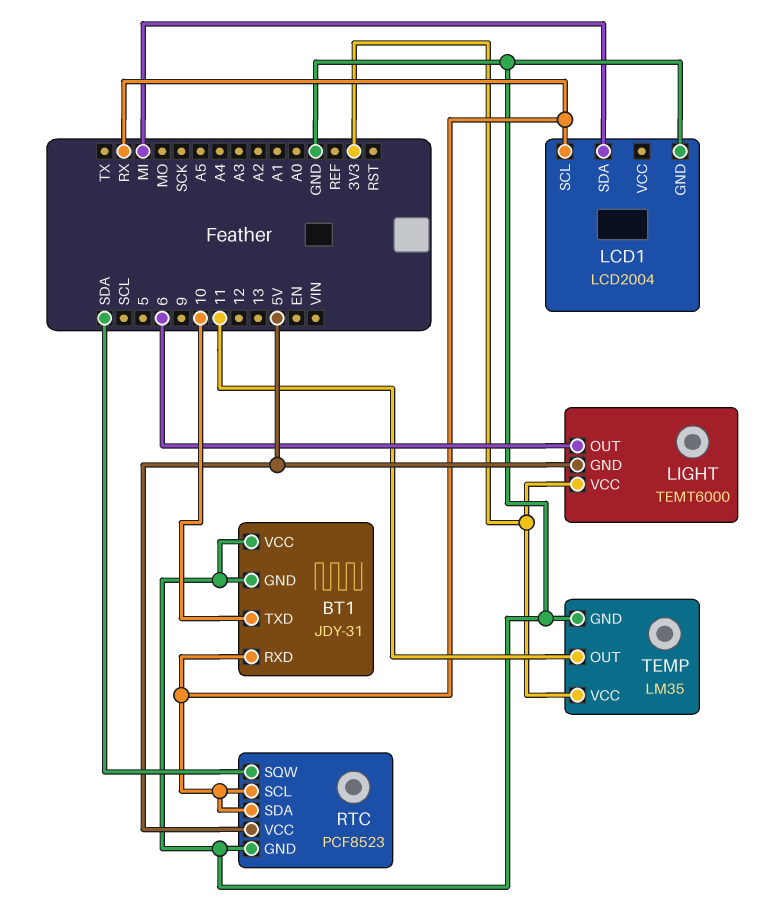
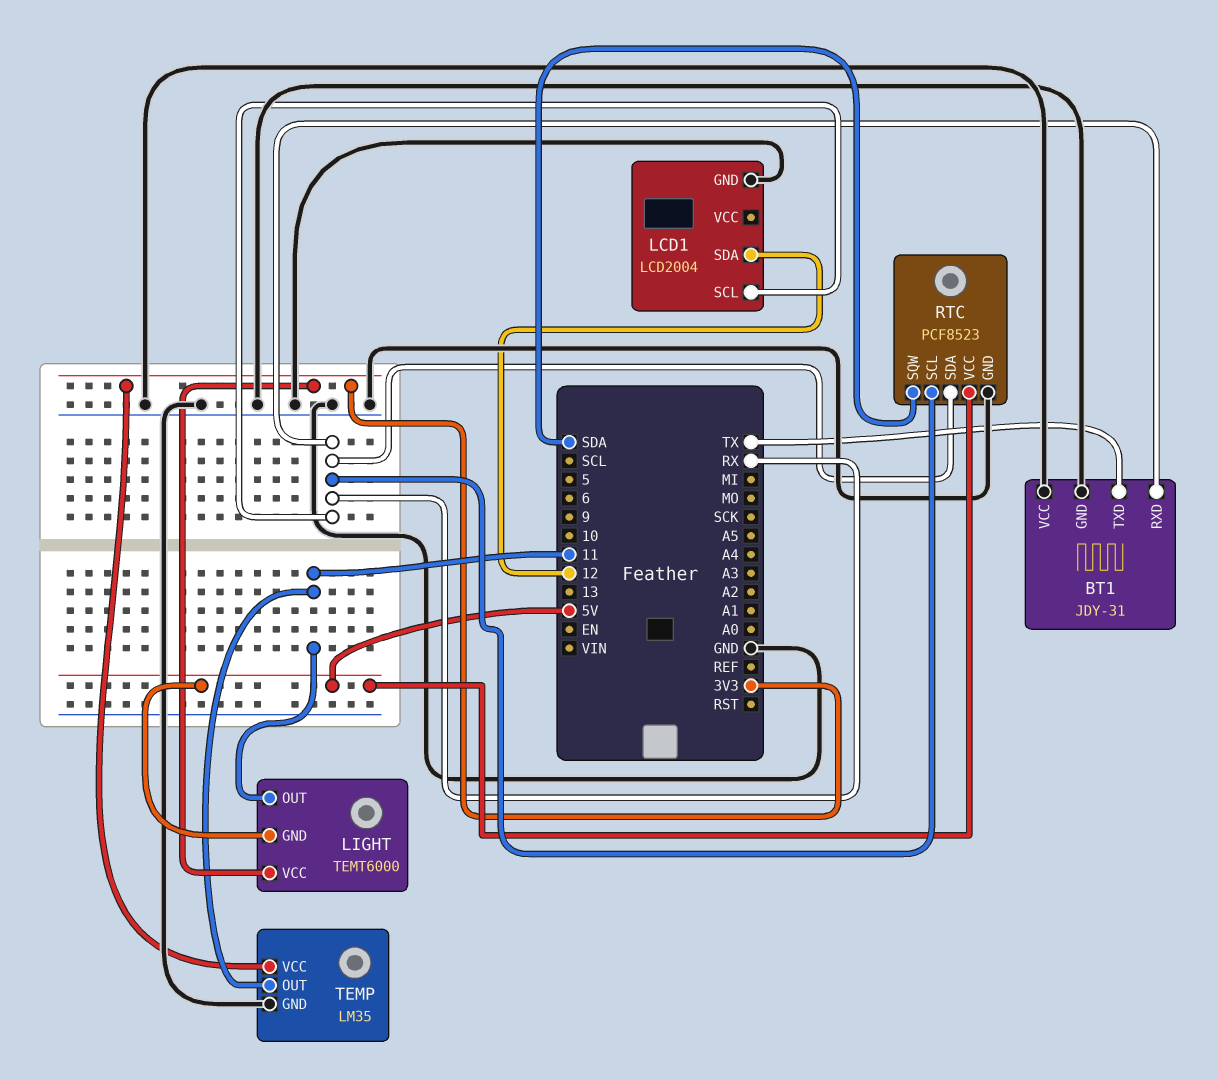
BT1 pin TXD: 10 -> TX
LCD1 pin SDA: MI -> 12
LIGHT pin OUT: 6 -> 11

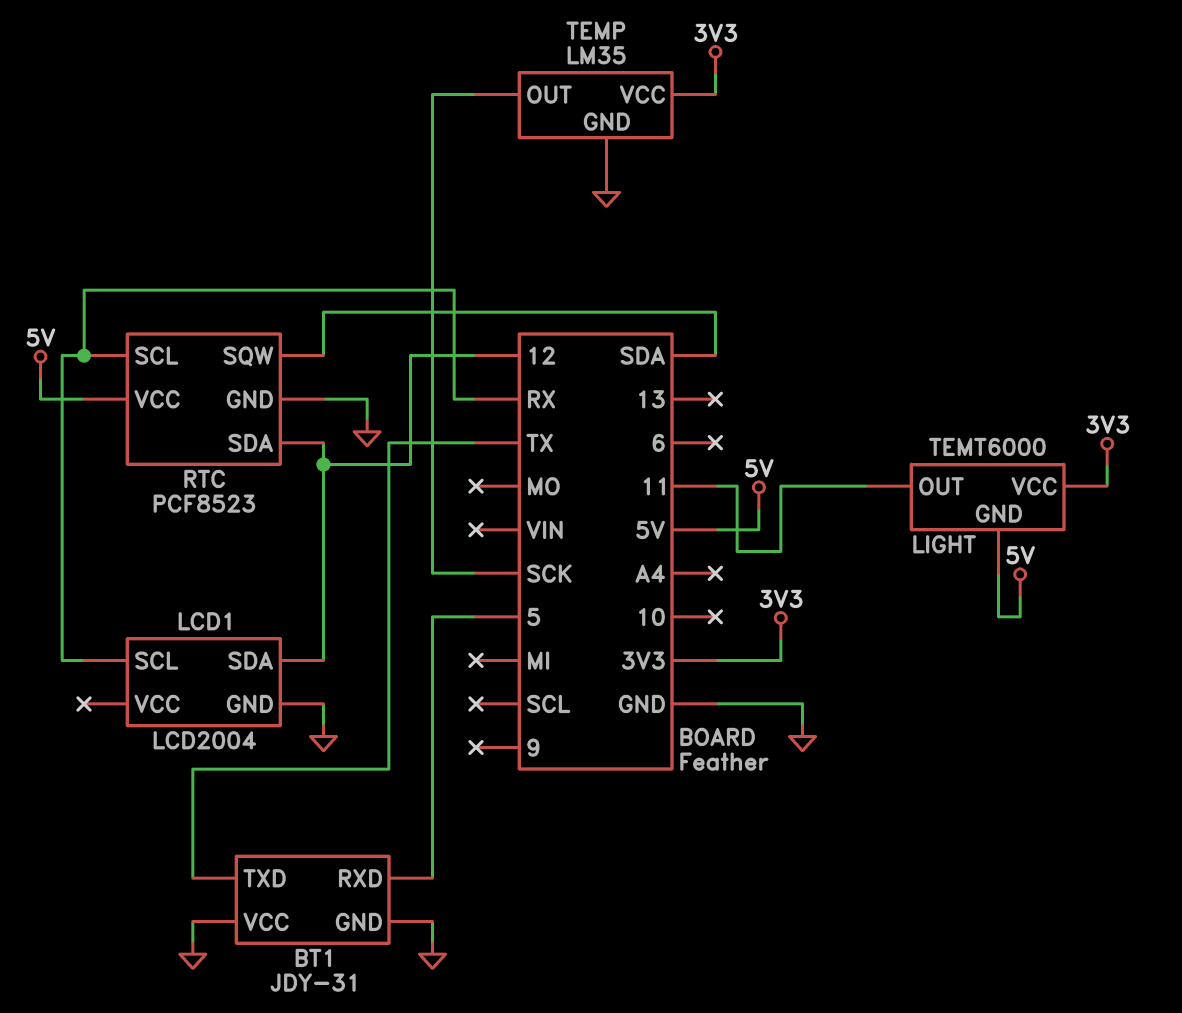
BT1 pin RXD: RX -> 5
RTC pin SDA: RX -> 12
TEMP pin OUT: 11 -> SCK

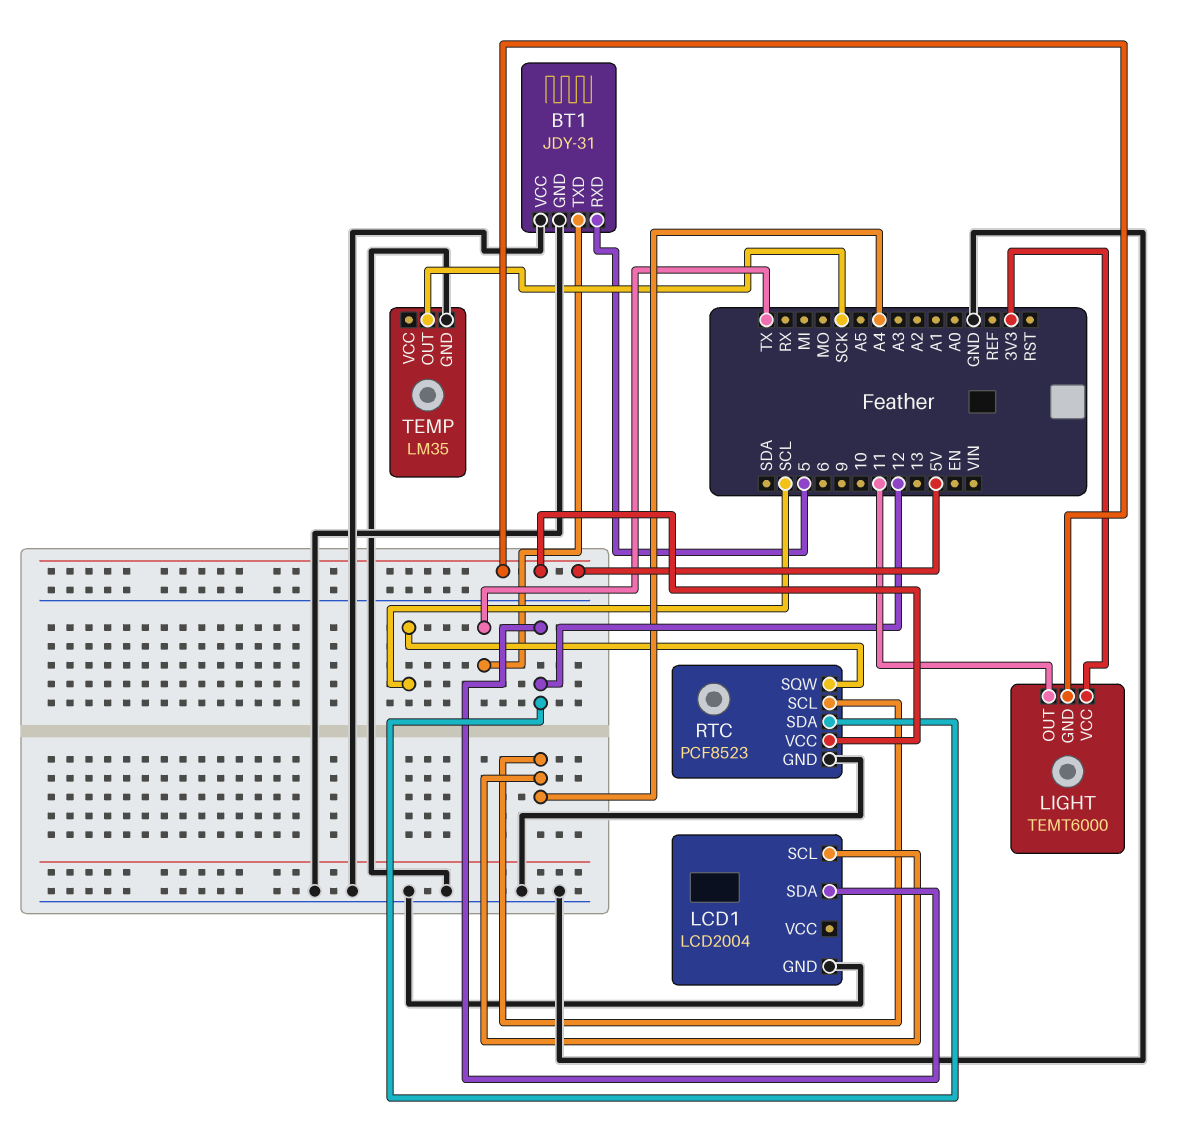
LCD1 pin SCL: RX -> A4
RTC pin SCL: RX -> A4
RTC pin SQW: SDA -> SCL
TEMP pin VCC: 3V3 -> none

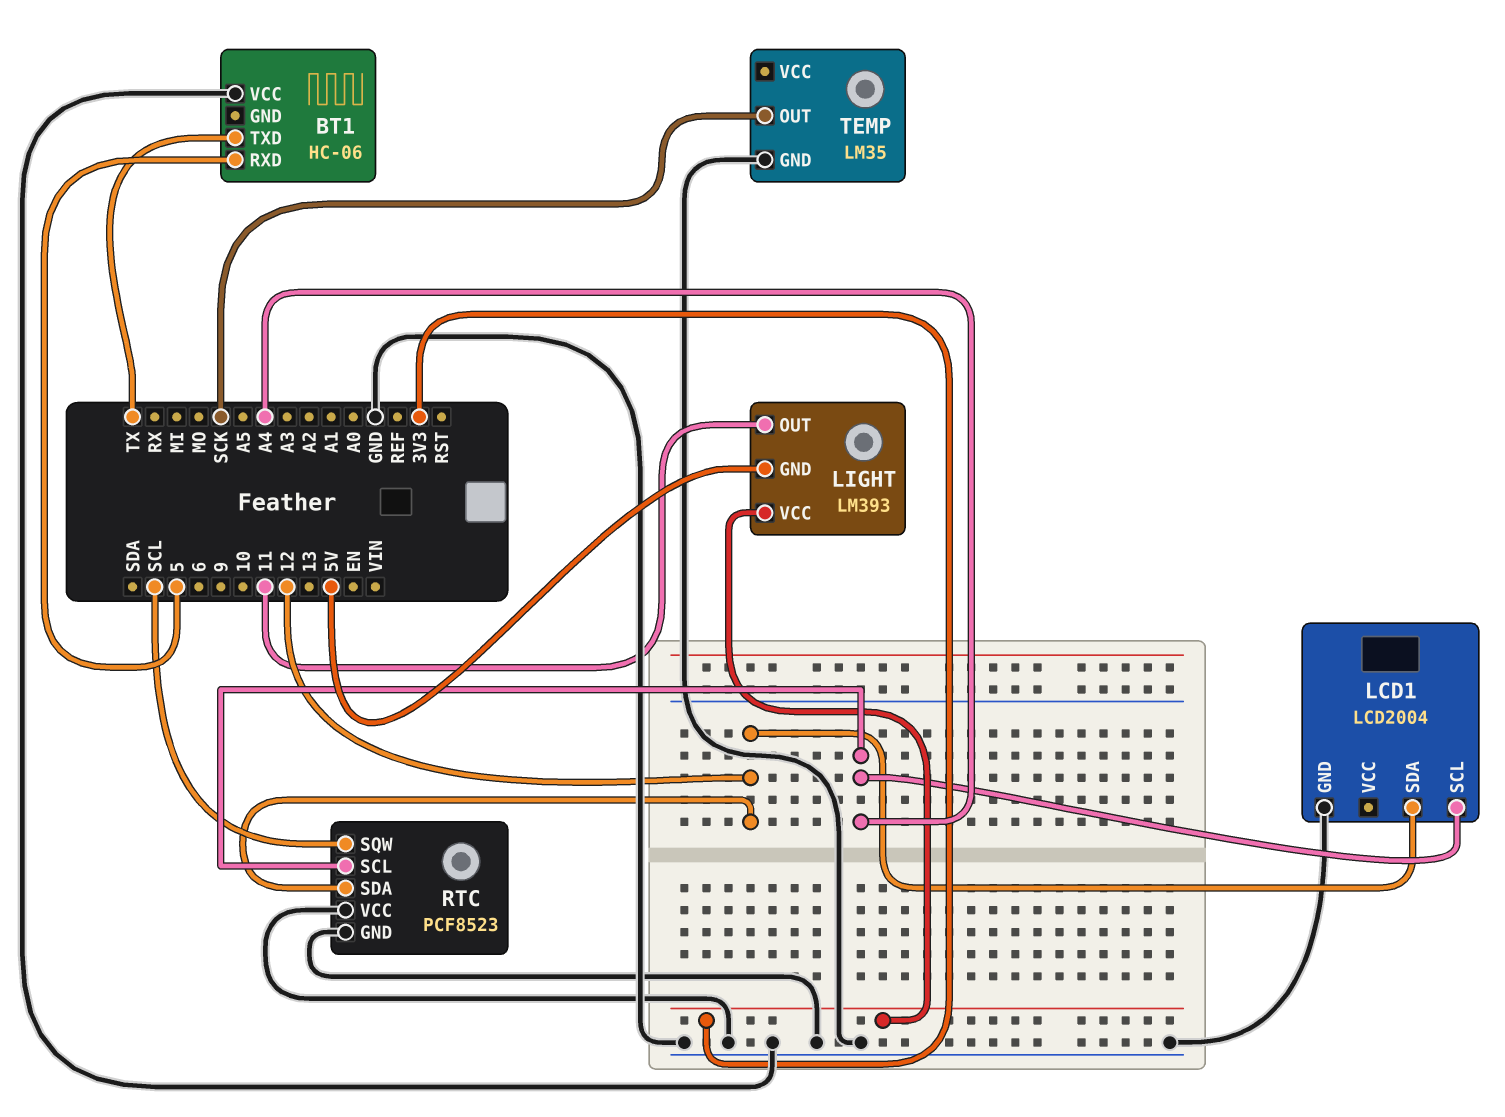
BT1: JDY-31 -> HC-06
BT1 pin GND: GND -> none
LIGHT: TEMT6000 -> LM393
RTC pin VCC: 5V -> GND

